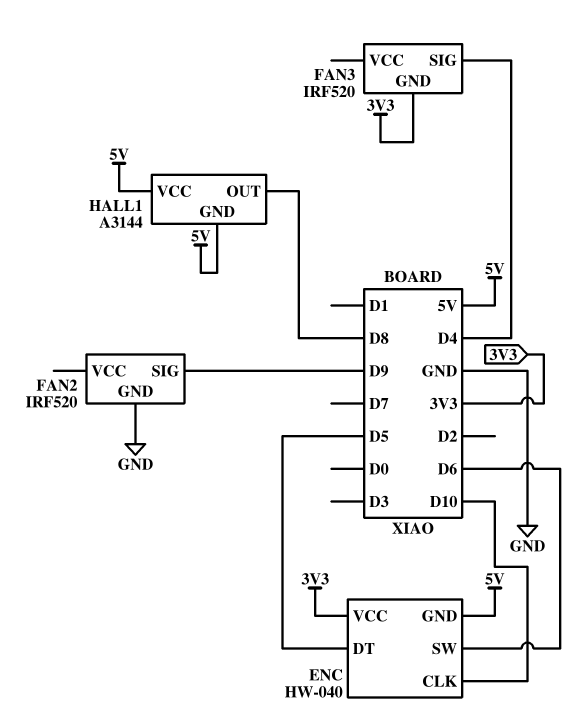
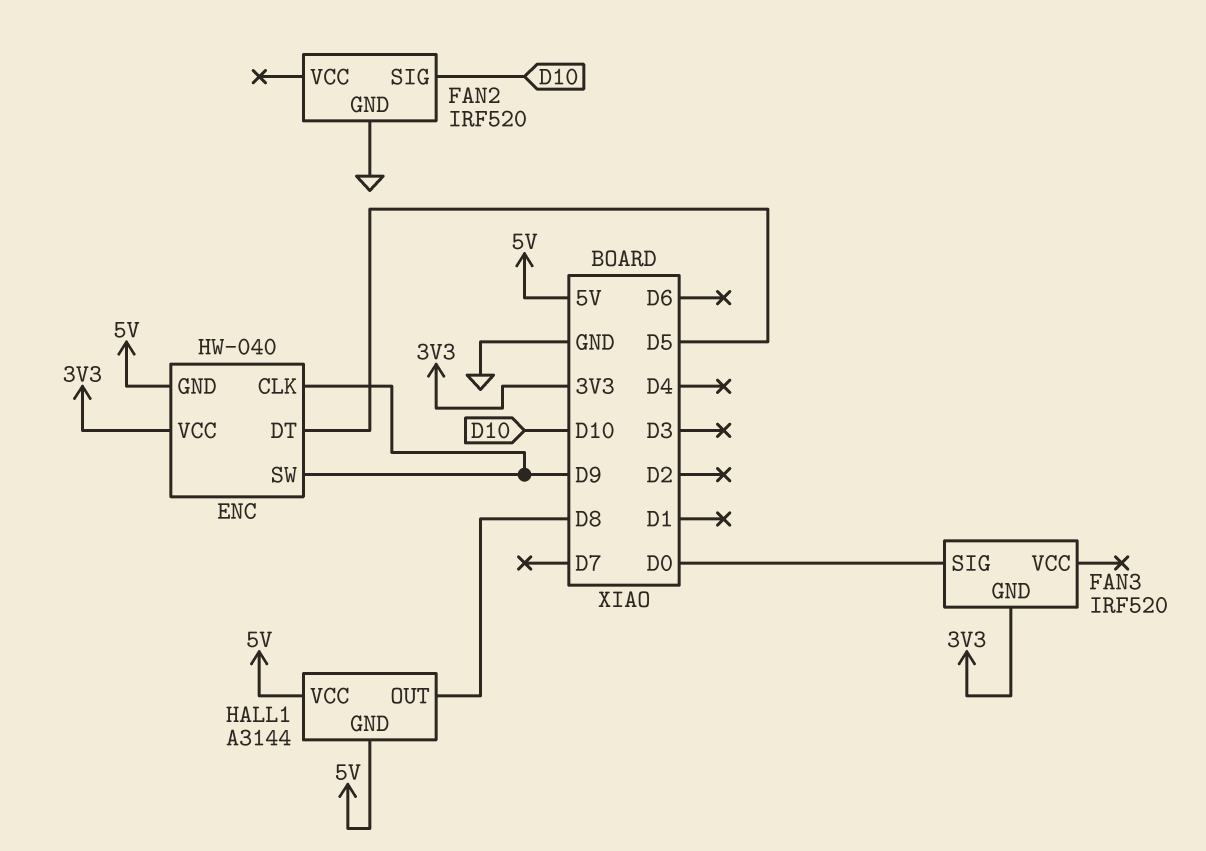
ENC pin CLK: D10 -> D9
ENC pin SW: D6 -> D9
FAN2 pin SIG: D9 -> D10
FAN3 pin SIG: D4 -> D0

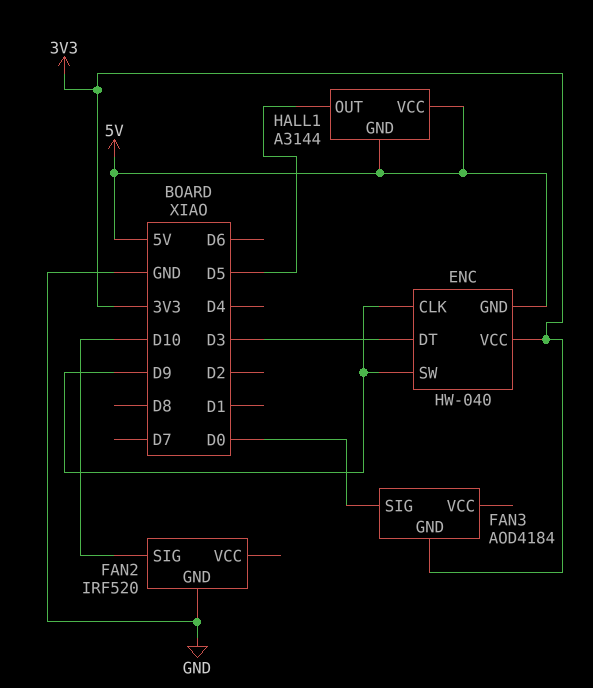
ENC pin DT: D5 -> D3
FAN3: IRF520 -> AOD4184
HALL1 pin OUT: D8 -> D5

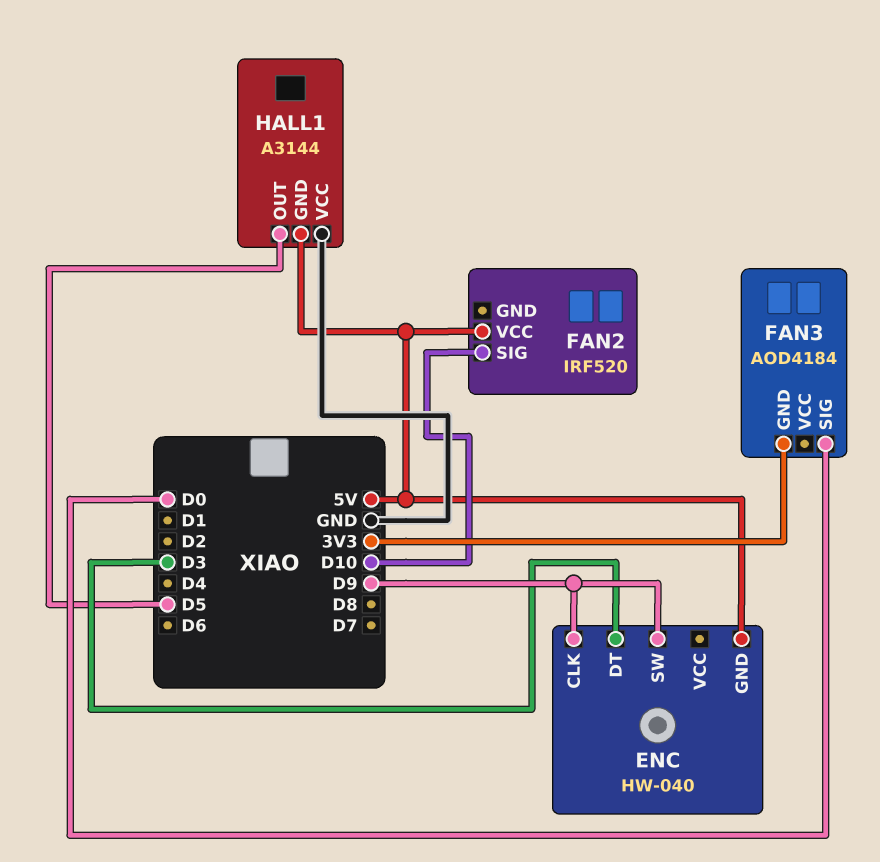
ENC pin VCC: 3V3 -> none
FAN2 pin GND: GND -> none
FAN2 pin VCC: none -> 5V
HALL1 pin VCC: 5V -> GND

